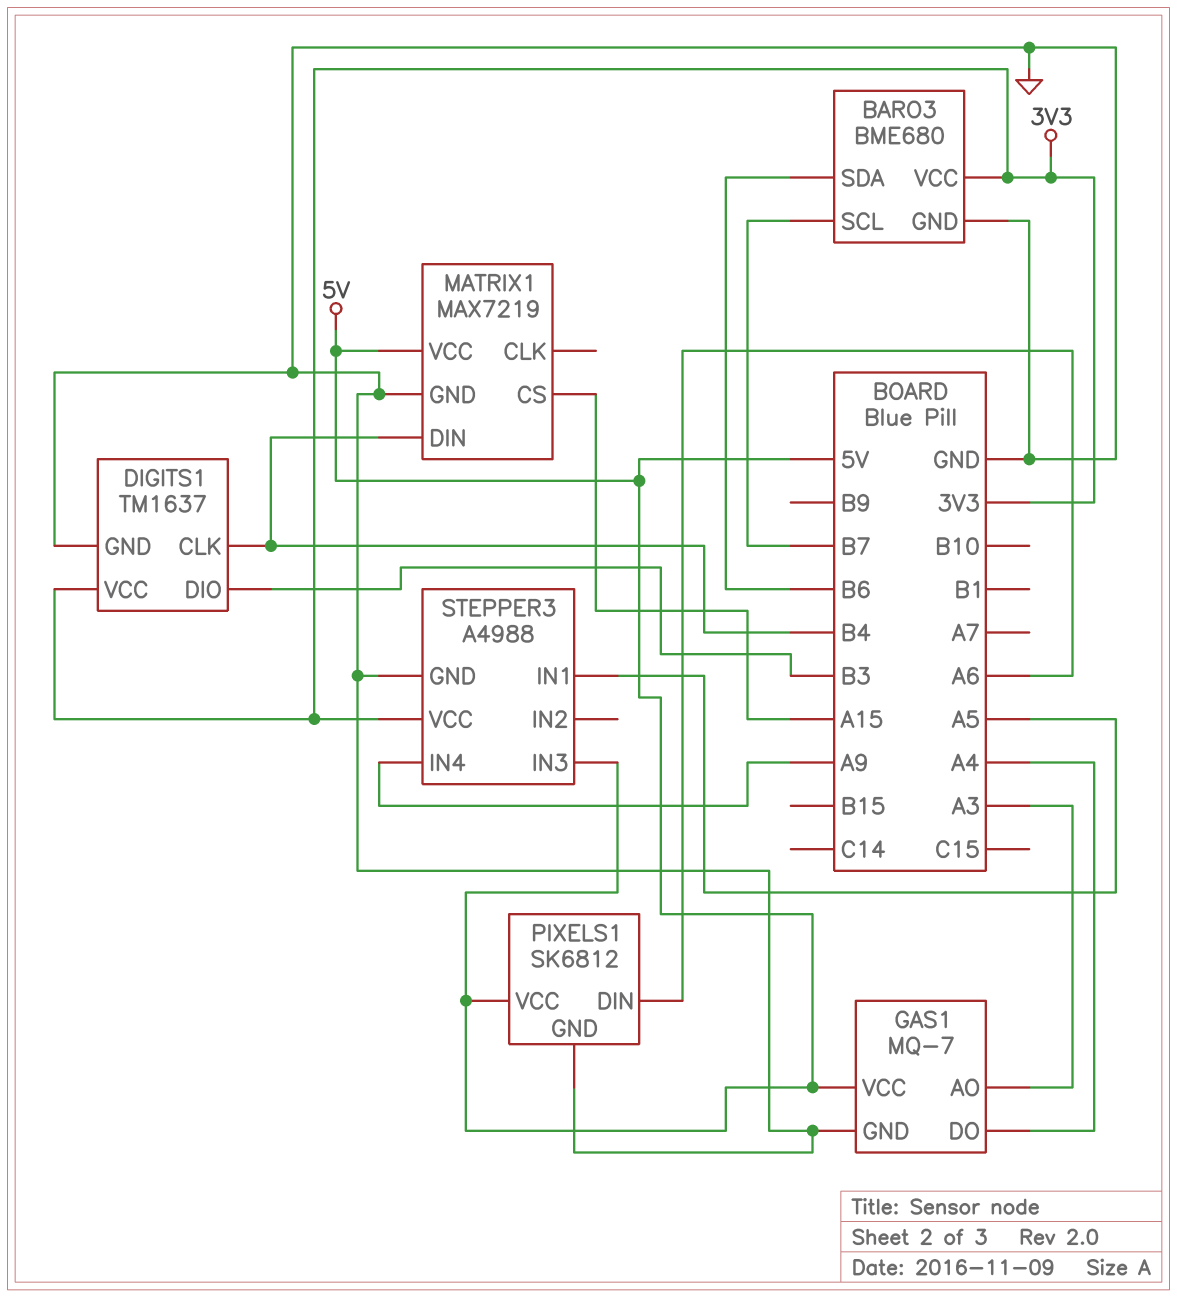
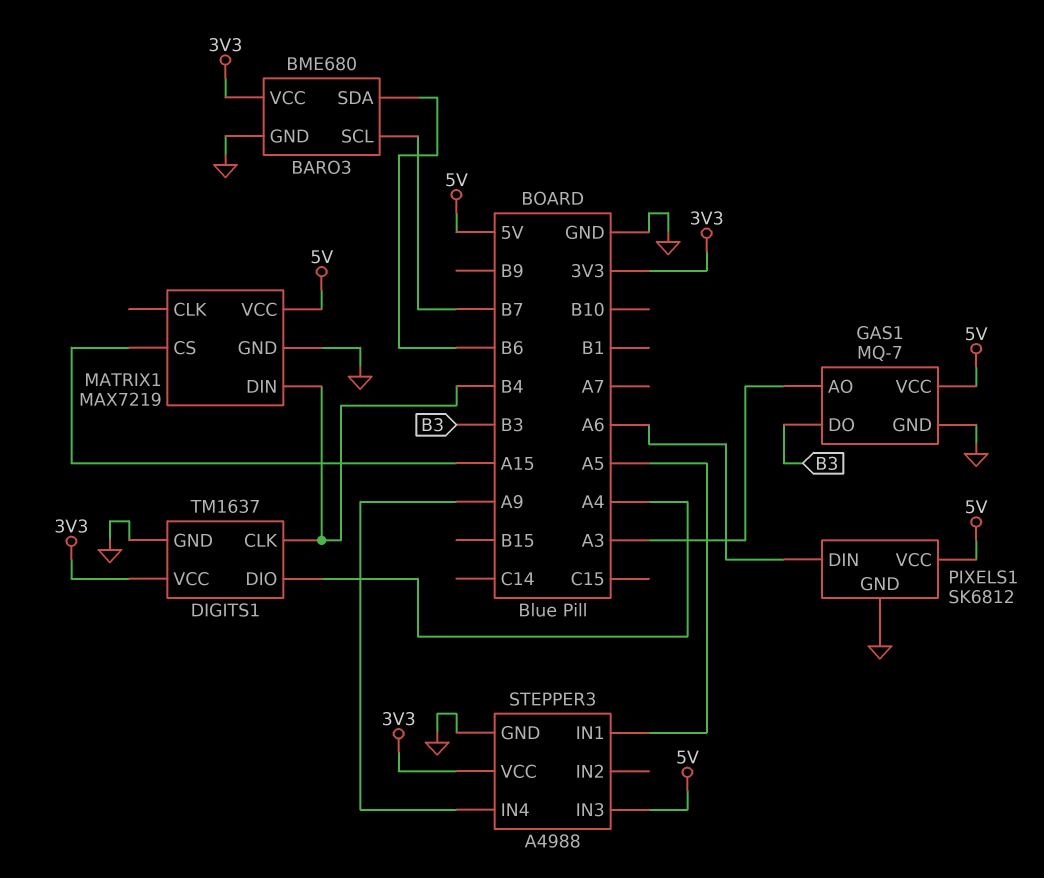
DIGITS1 pin DIO: B3 -> A4
GAS1 pin DO: A4 -> B3

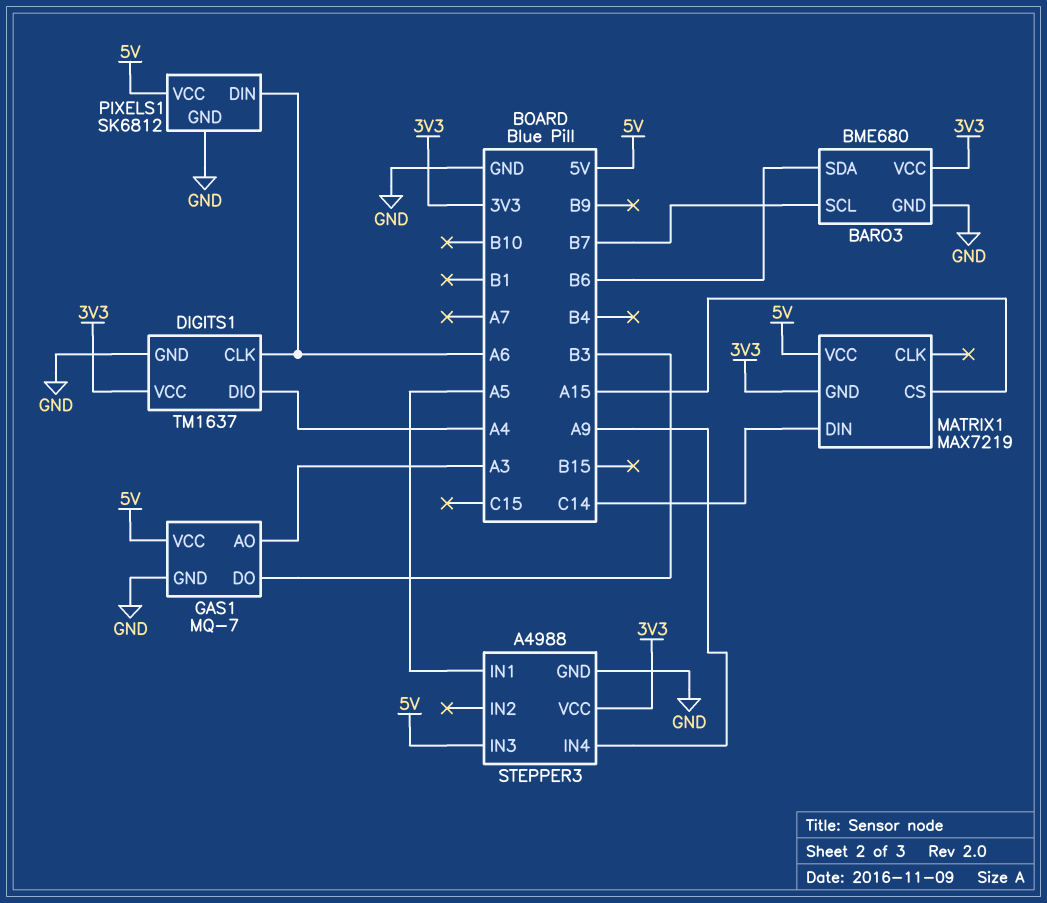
DIGITS1 pin CLK: B4 -> A6
MATRIX1 pin DIN: B4 -> C14
MATRIX1 pin GND: GND -> 3V3

